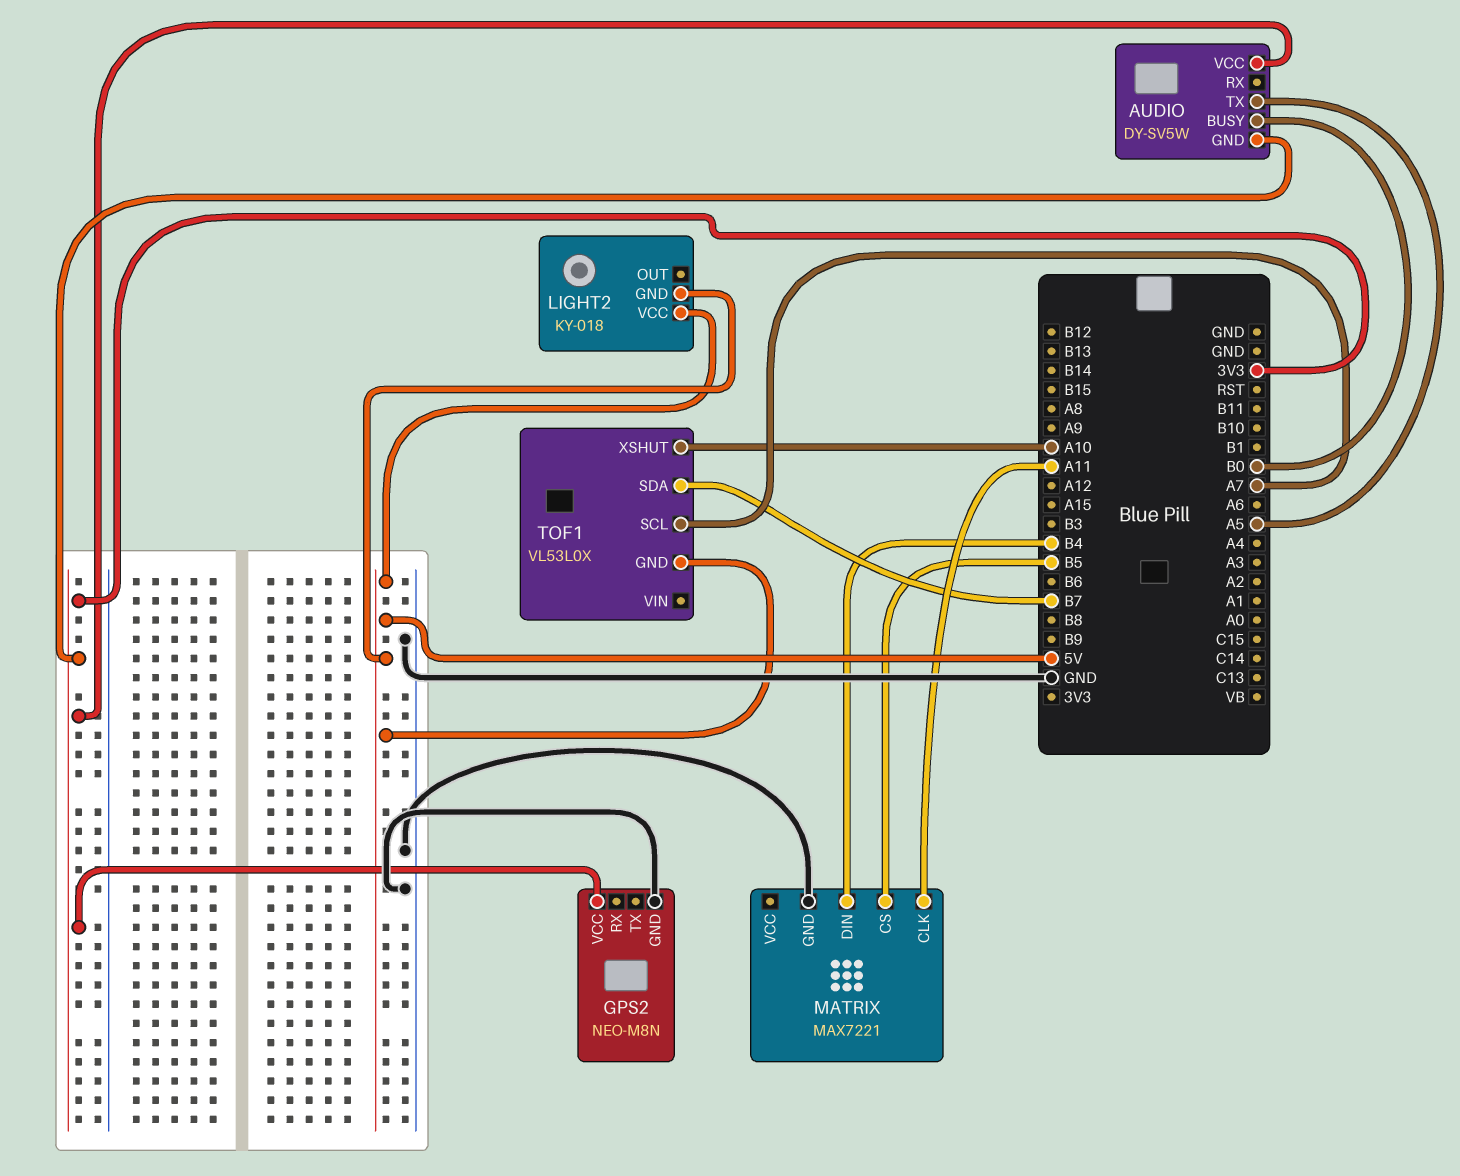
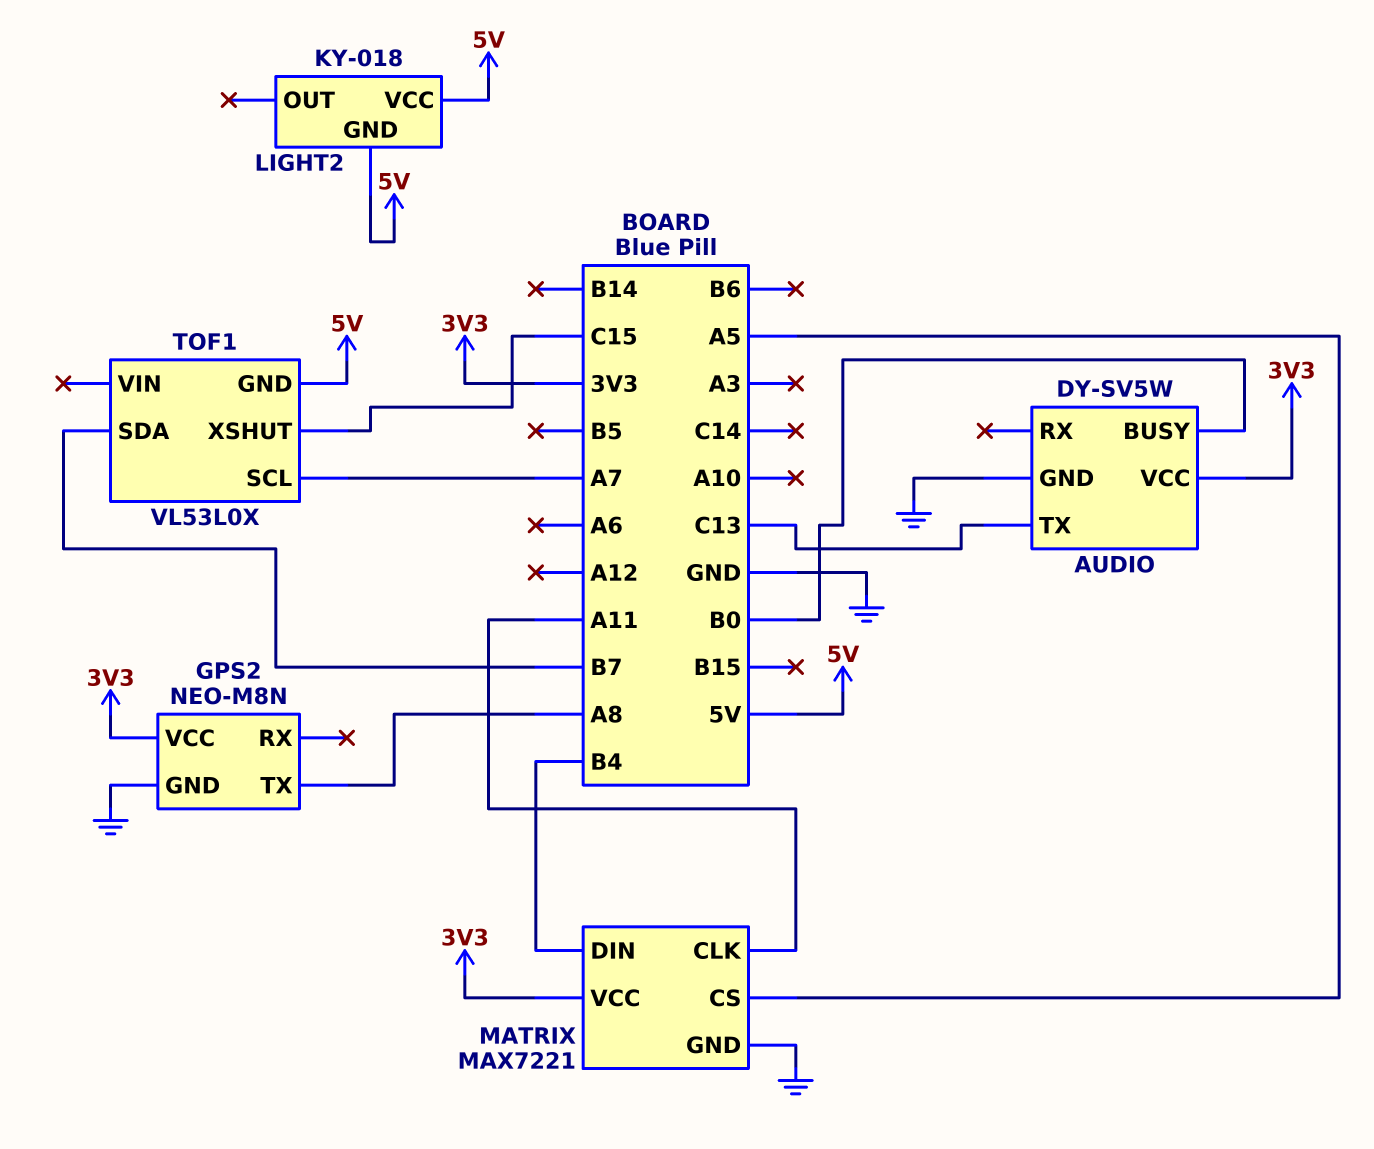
AUDIO pin GND: 3V3 -> GND
AUDIO pin TX: A5 -> C13
GPS2 pin TX: none -> A8
MATRIX pin CS: B5 -> A5
MATRIX pin VCC: none -> 3V3
TOF1 pin XSHUT: A10 -> C15

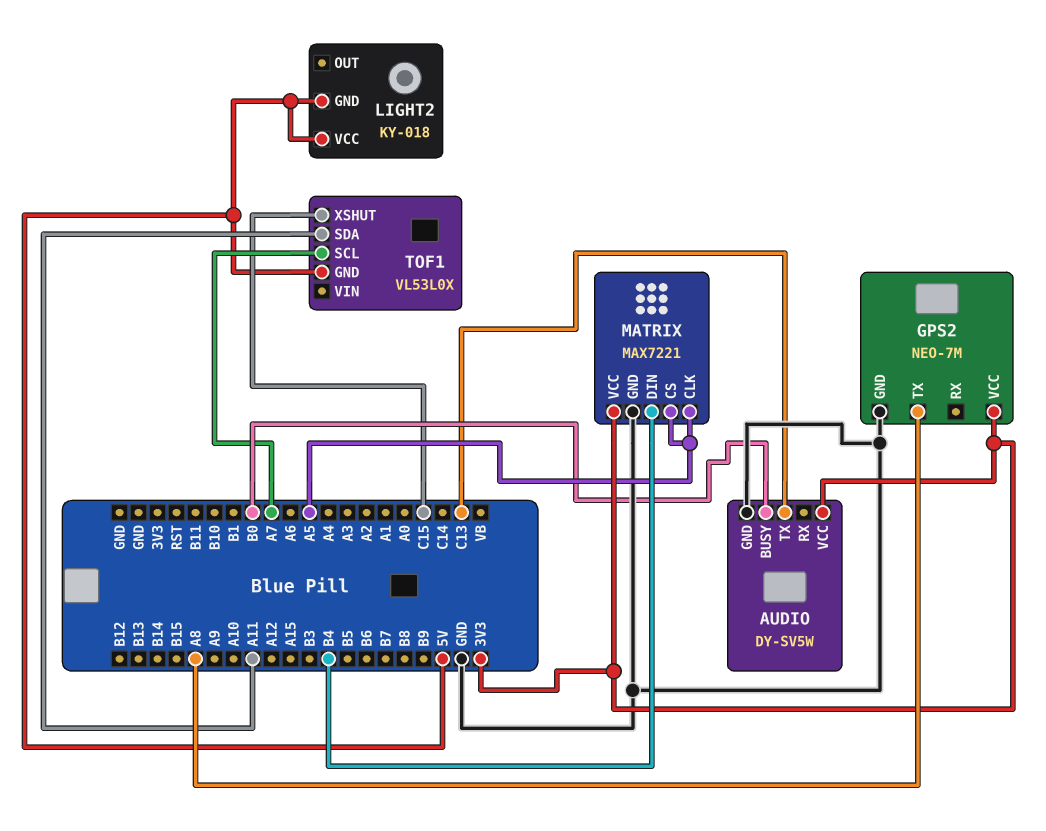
GPS2: NEO-M8N -> NEO-7M
MATRIX pin CLK: A11 -> A5
TOF1 pin SDA: B7 -> A11

